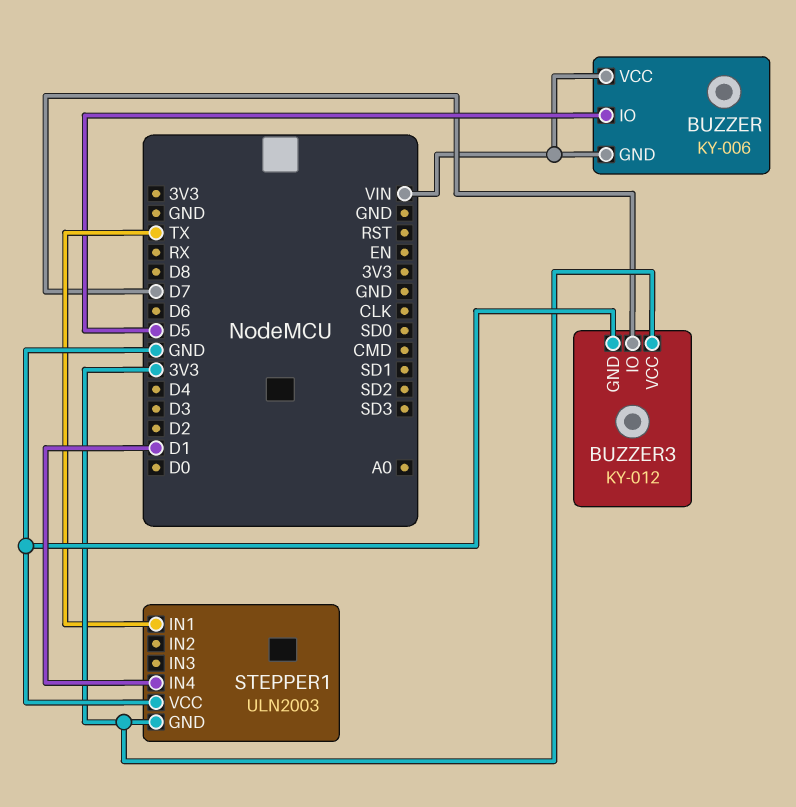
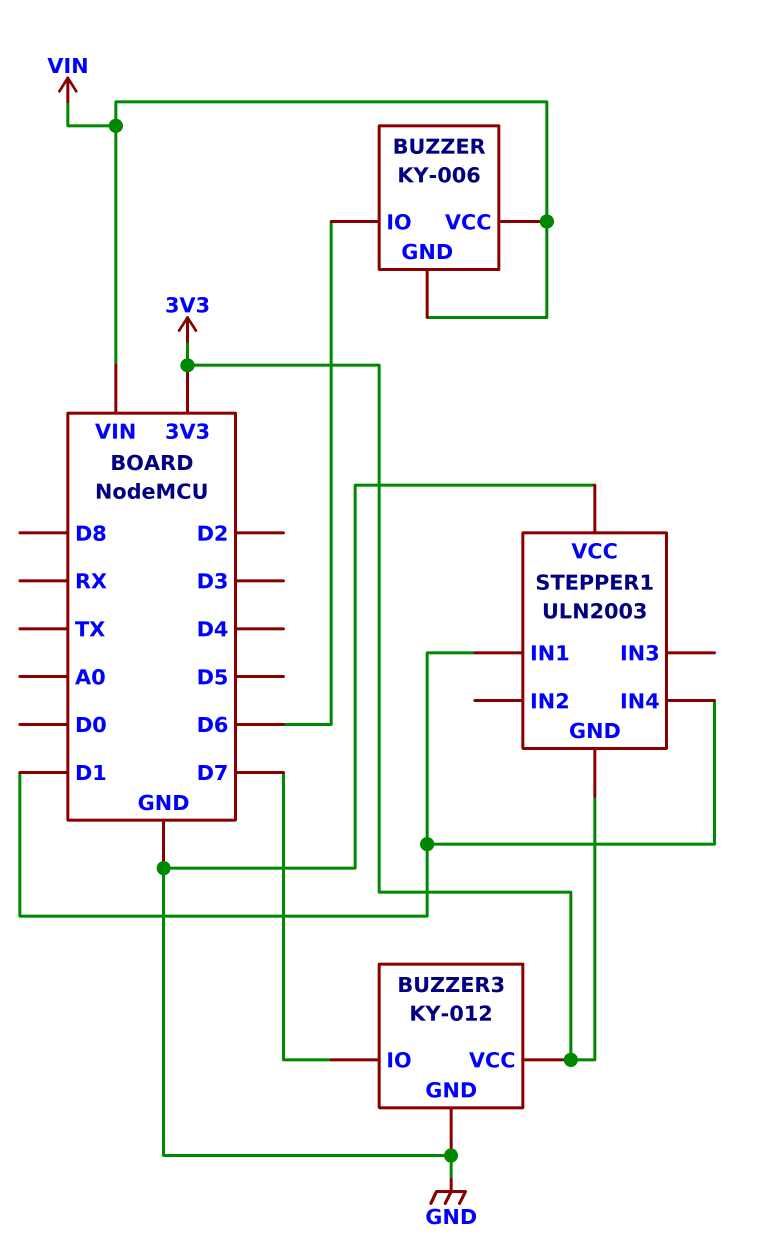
BUZZER pin IO: D5 -> D6
STEPPER1 pin IN1: TX -> D1

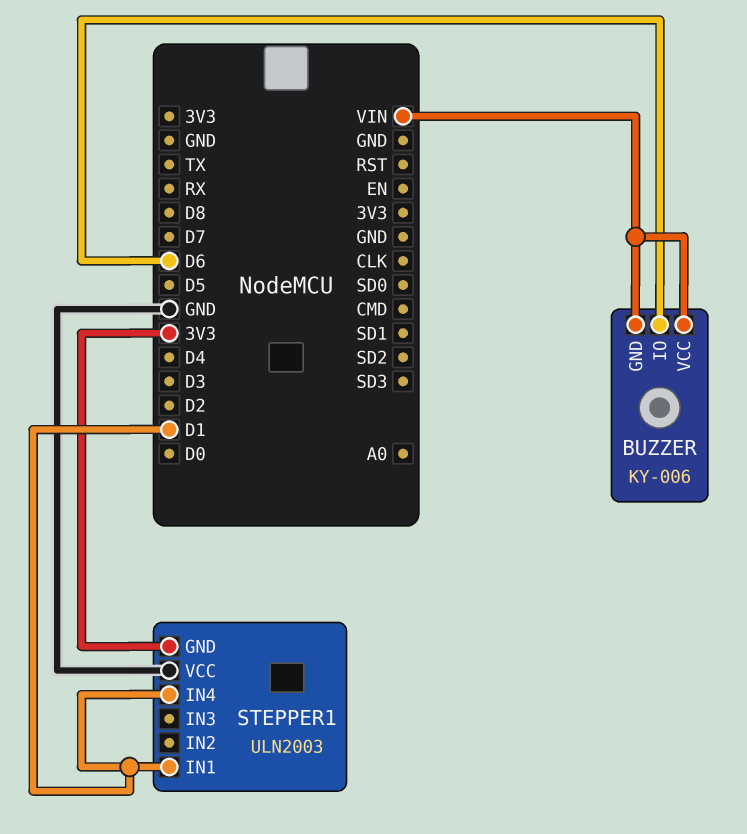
BUZZER3: KY-012 -> none
BUZZER3 pin GND: GND -> none
BUZZER3 pin IO: D7 -> none
BUZZER3 pin VCC: 3V3 -> none

